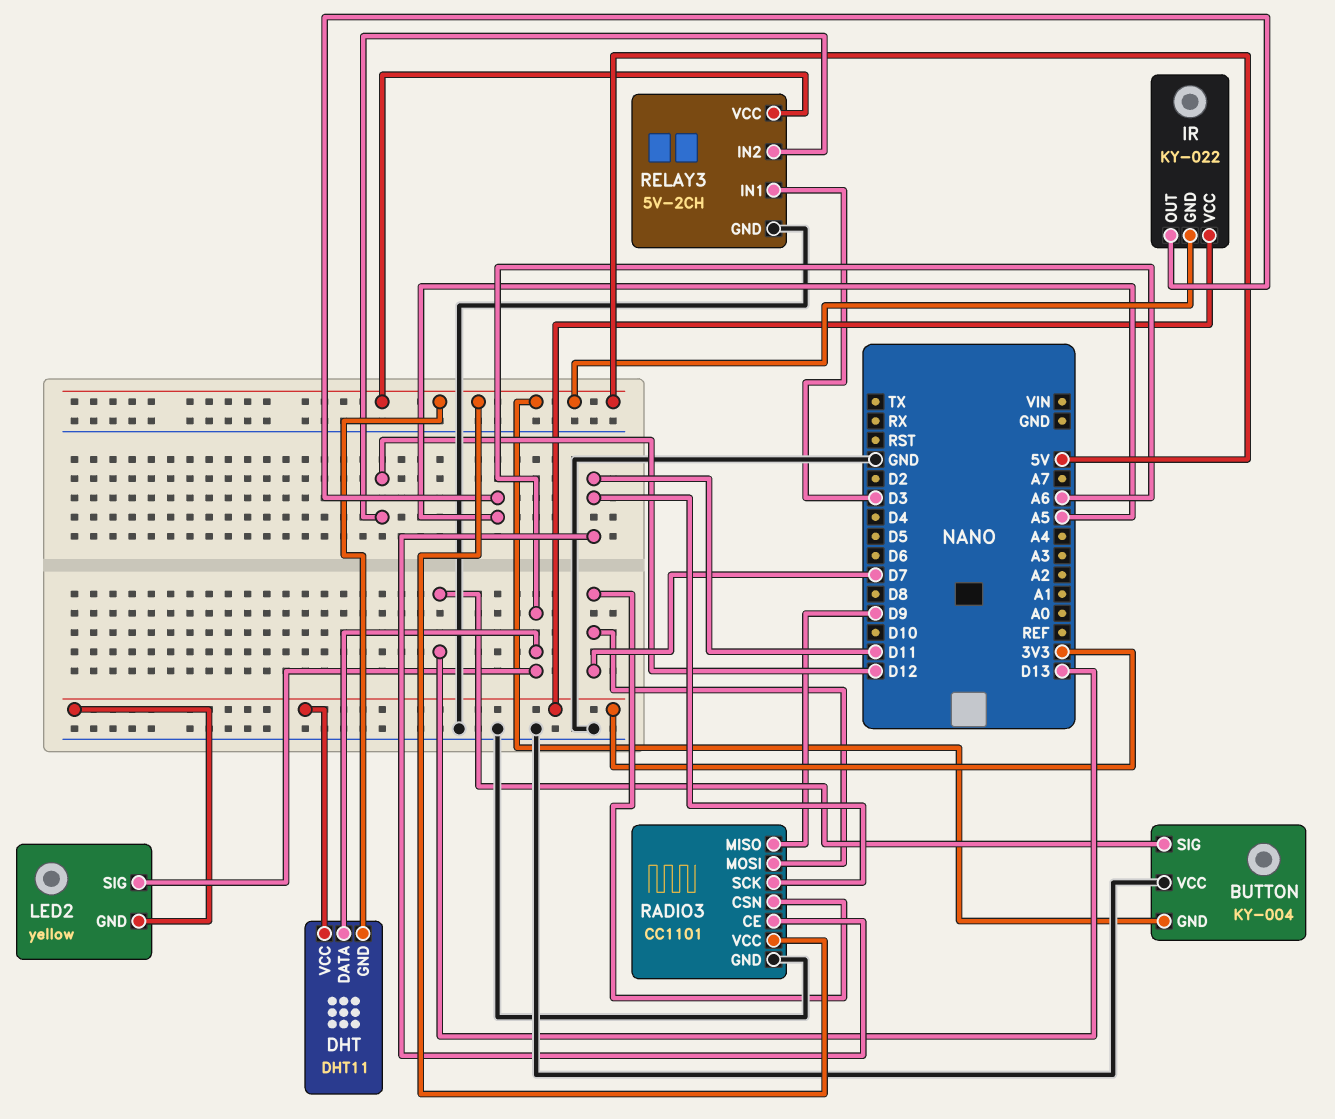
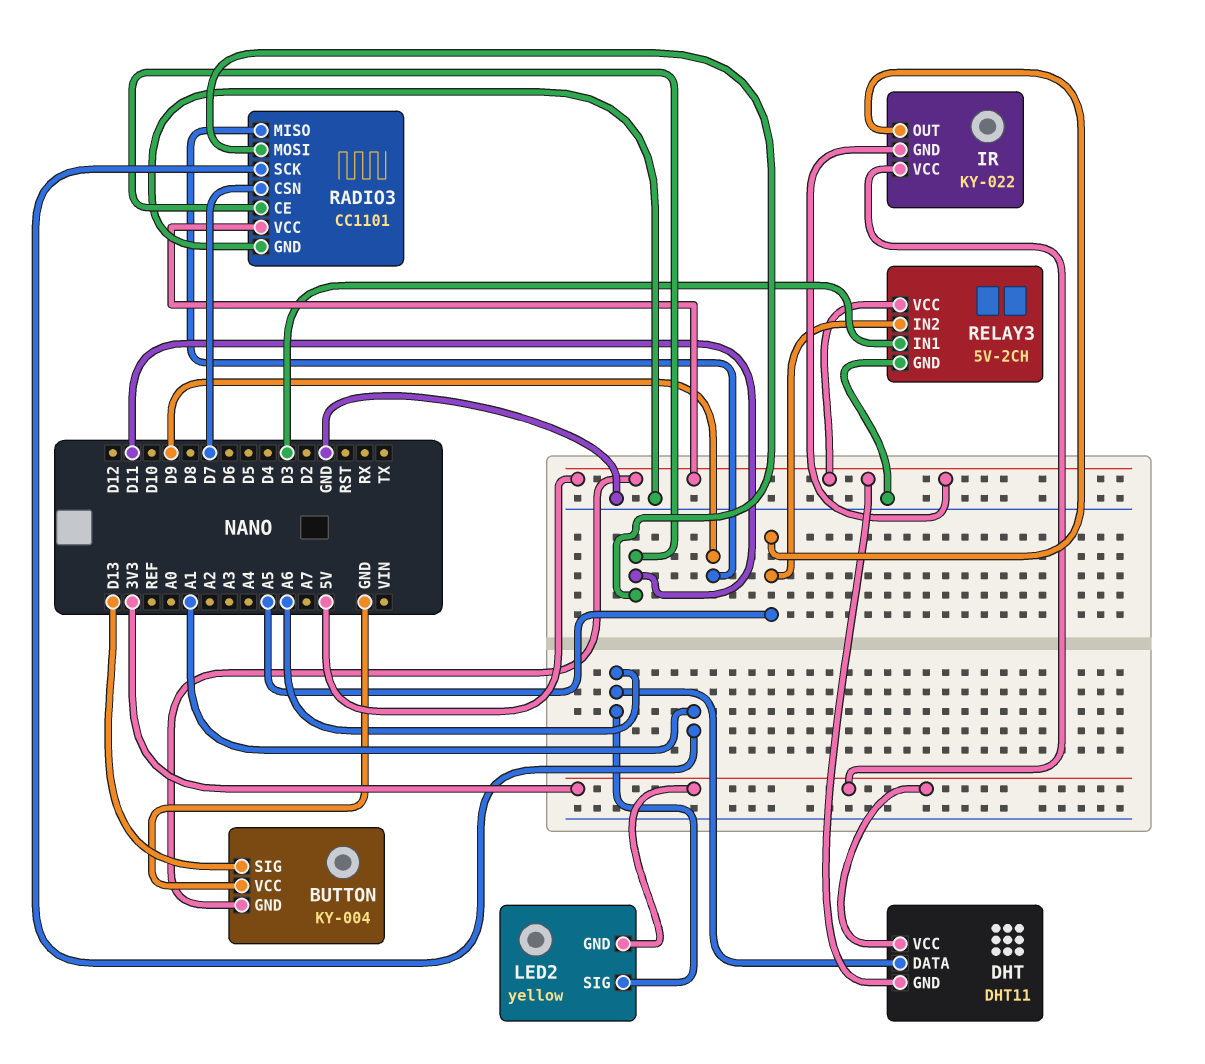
RADIO3 pin MOSI: D7 -> D11
RADIO3 pin SCK: D11 -> A1
RELAY3 pin IN2: D12 -> A5

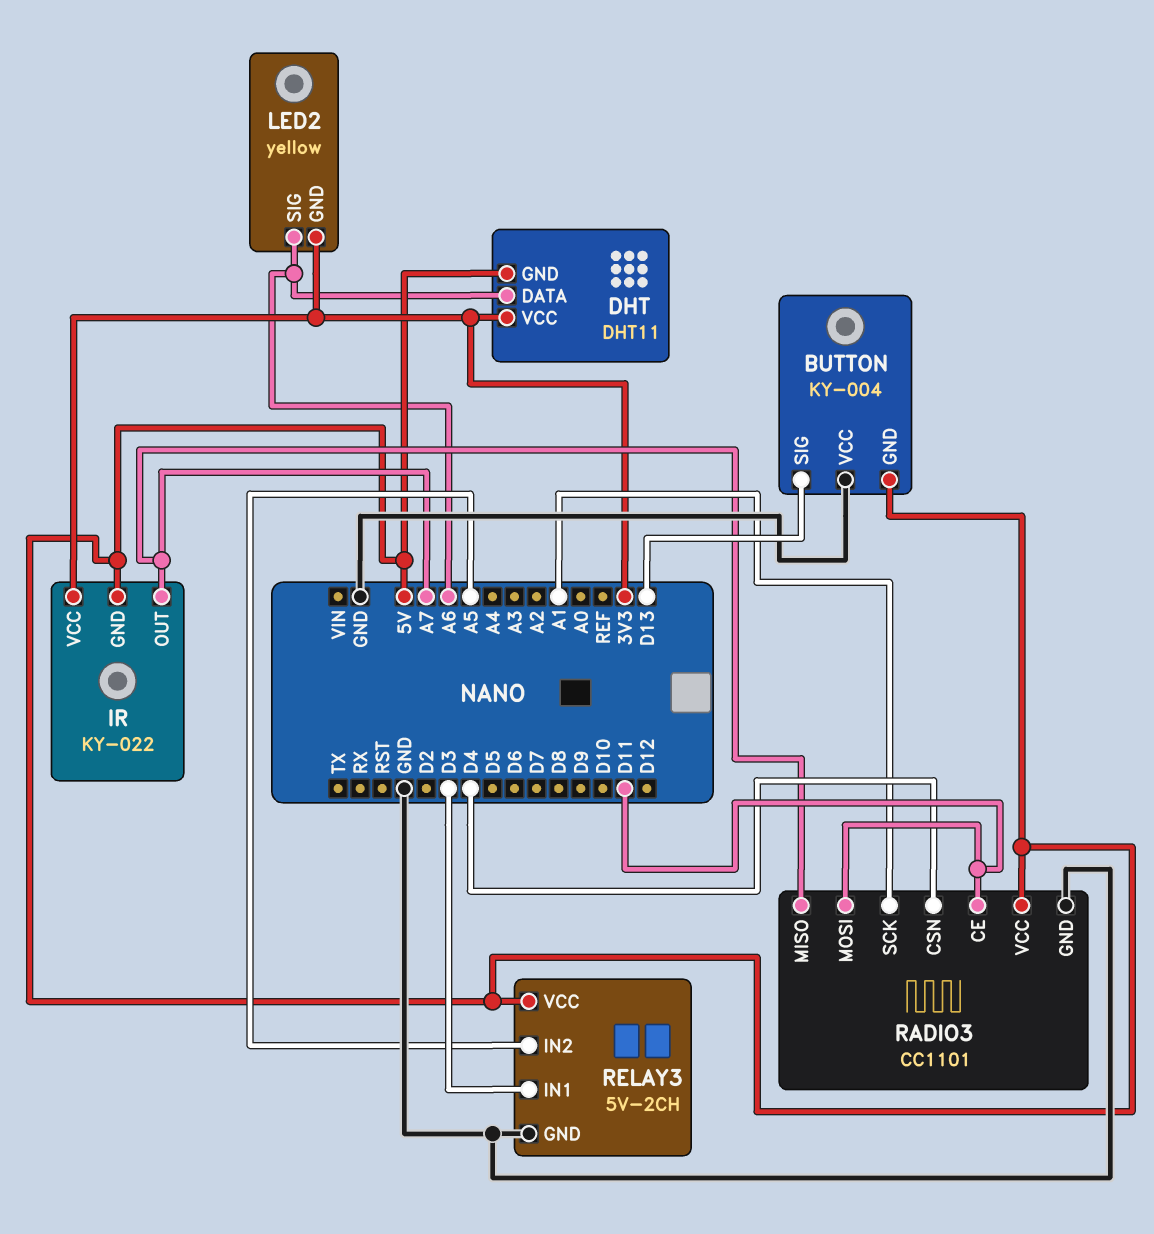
IR pin OUT: A5 -> A7
RADIO3 pin CSN: D7 -> D4
RADIO3 pin MISO: D9 -> A7

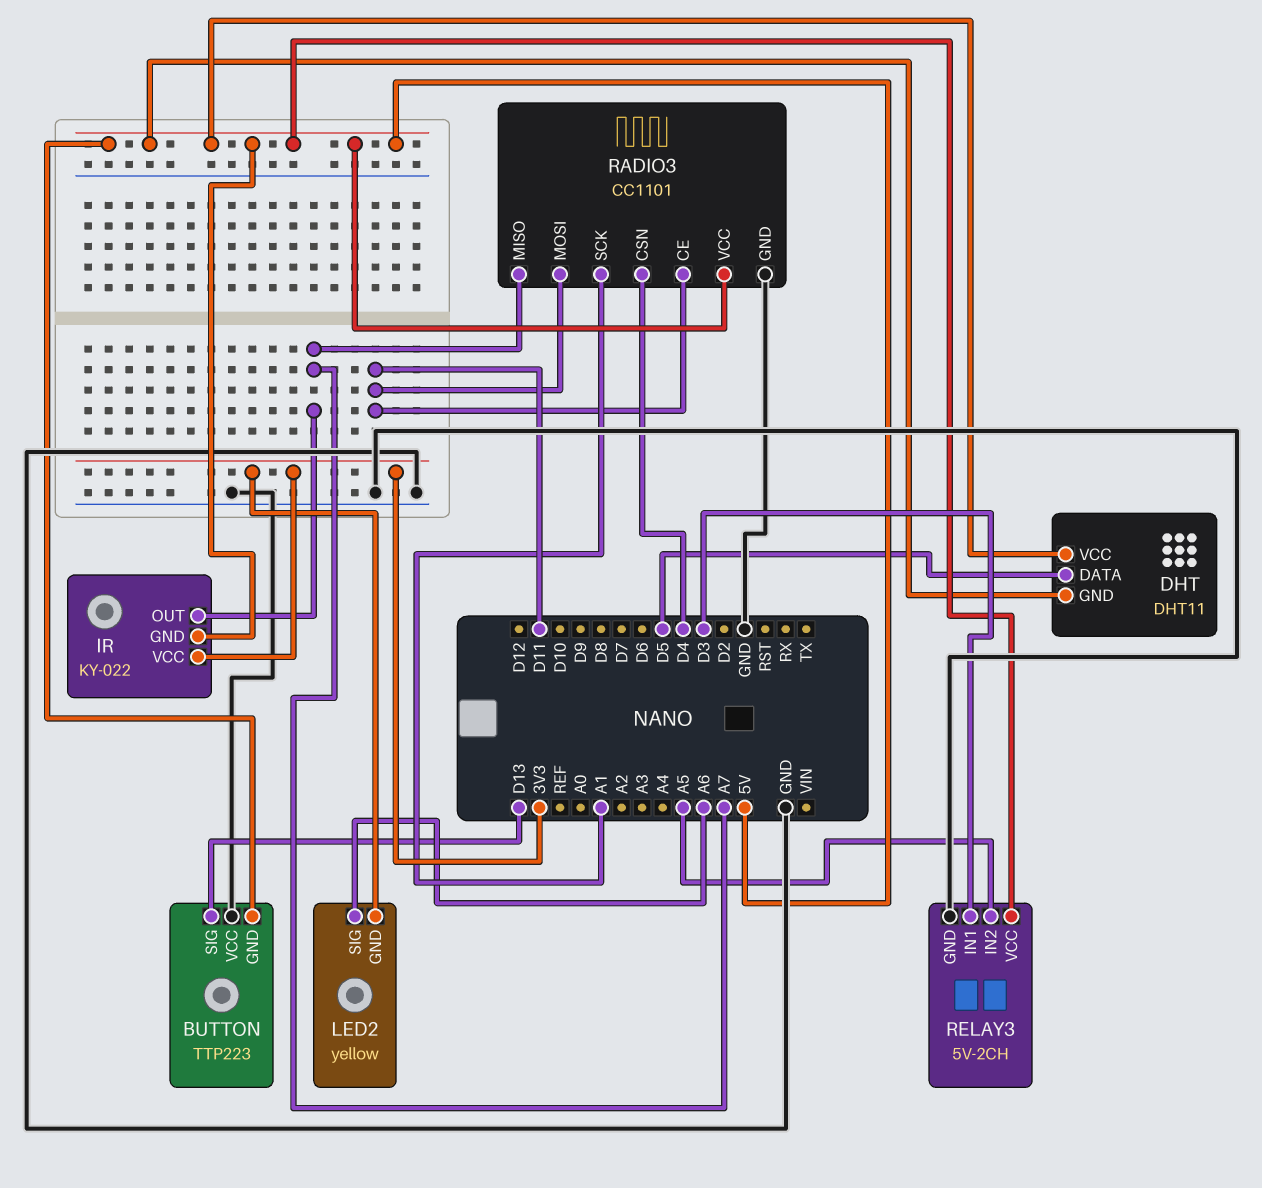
BUTTON: KY-004 -> TTP223
DHT pin DATA: A6 -> D5
DHT pin VCC: 3V3 -> 5V

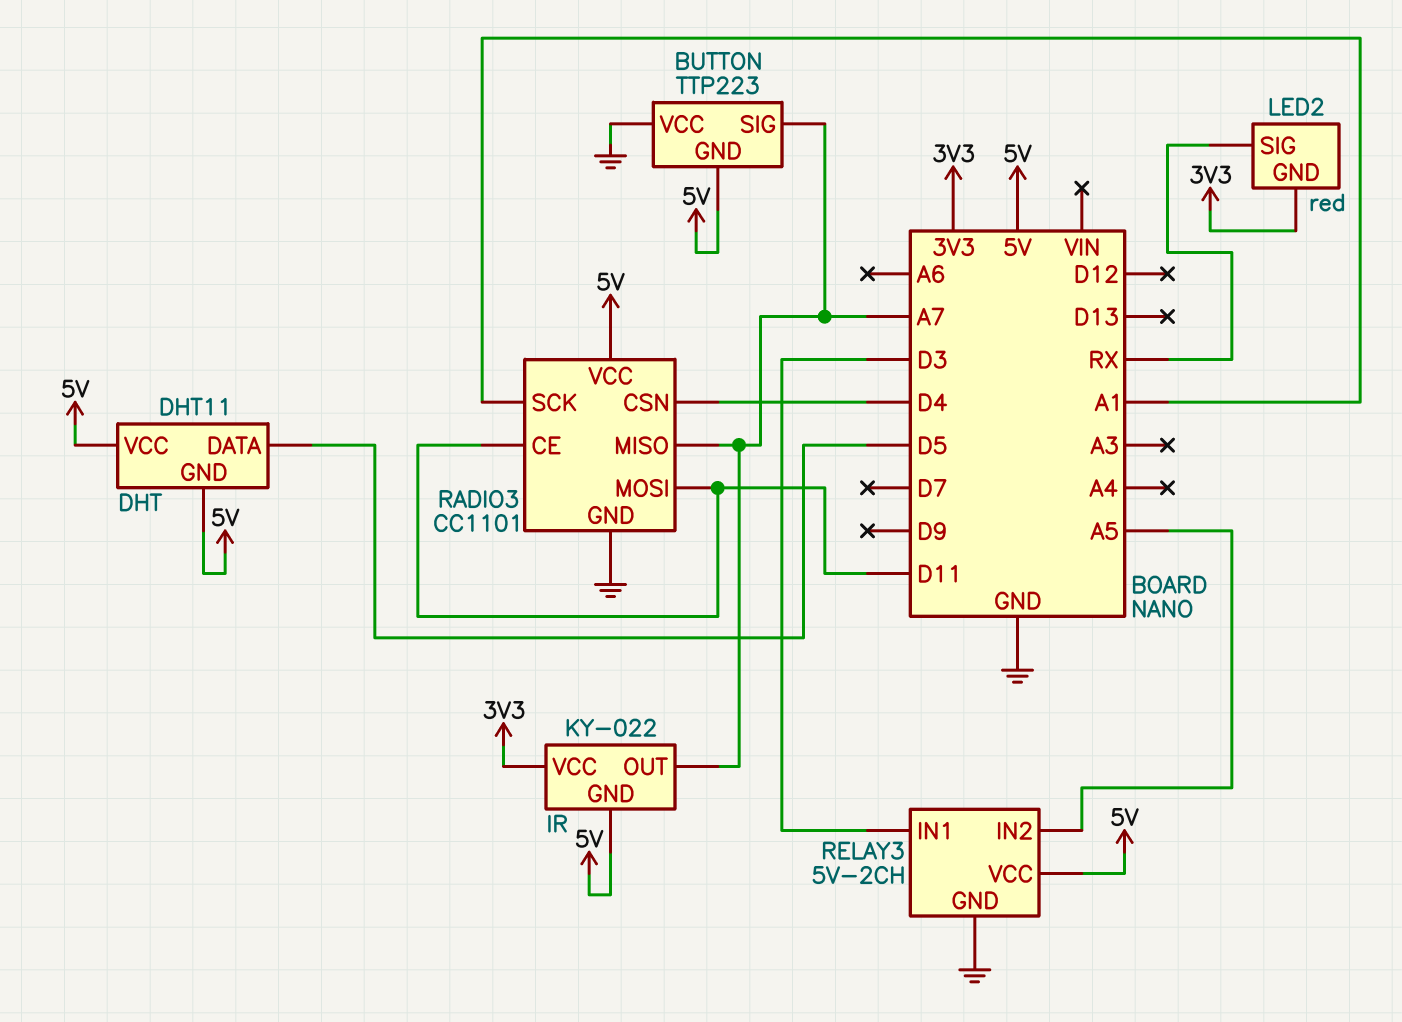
BUTTON pin SIG: D13 -> A7
LED2: yellow -> red
LED2 pin SIG: A6 -> RX

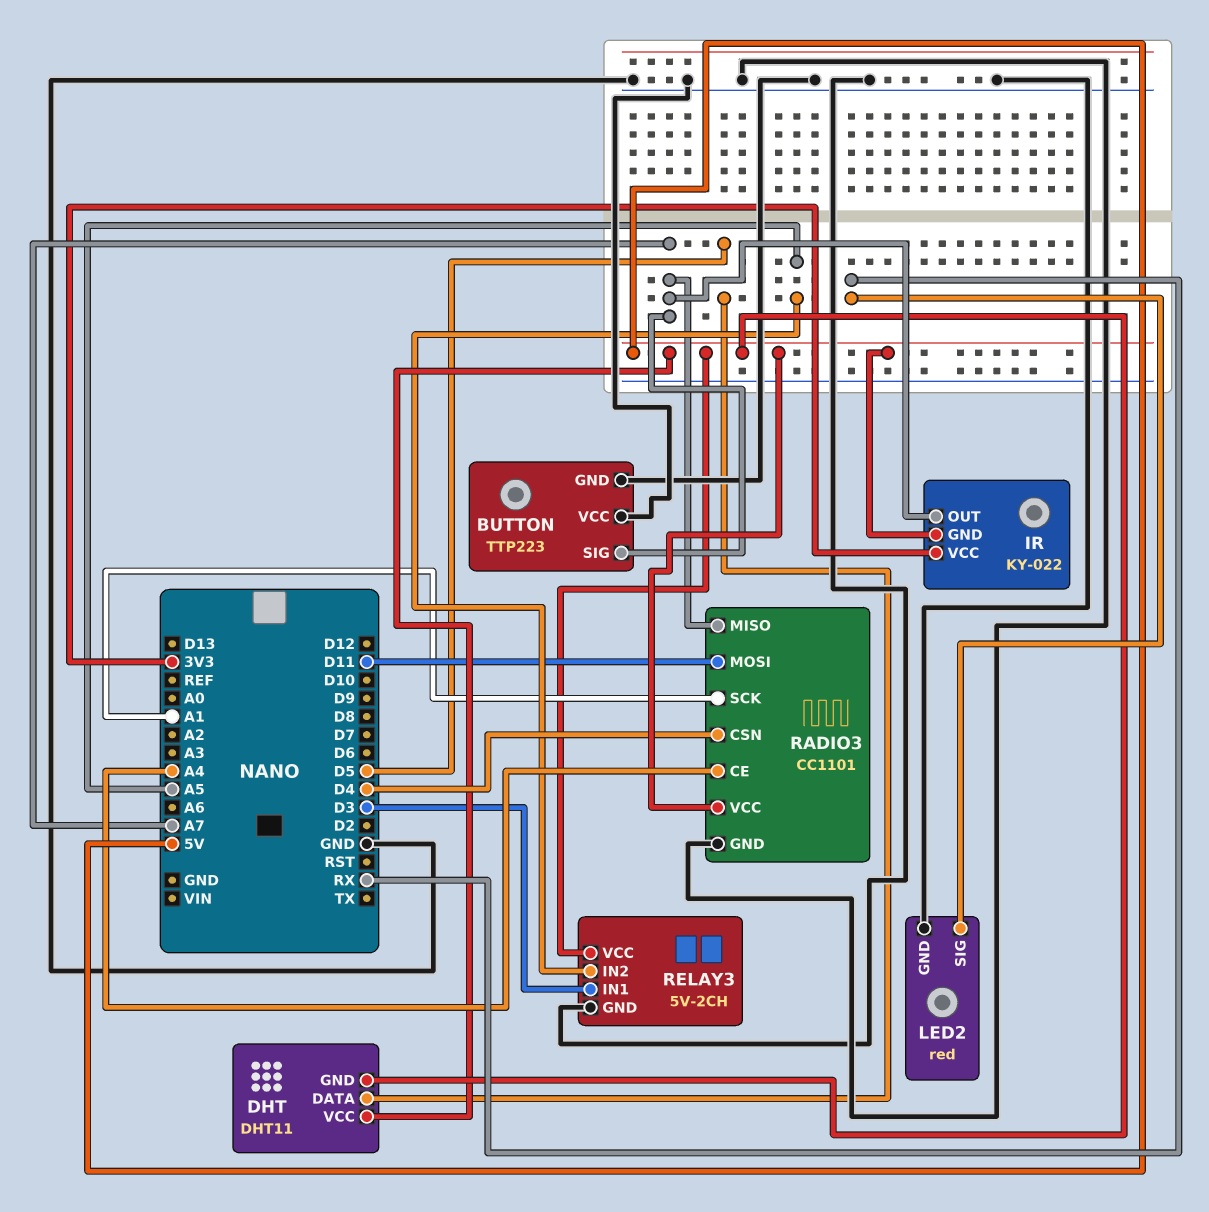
BUTTON pin GND: 5V -> GND
LED2 pin GND: 3V3 -> GND
RADIO3 pin CE: D11 -> A4

